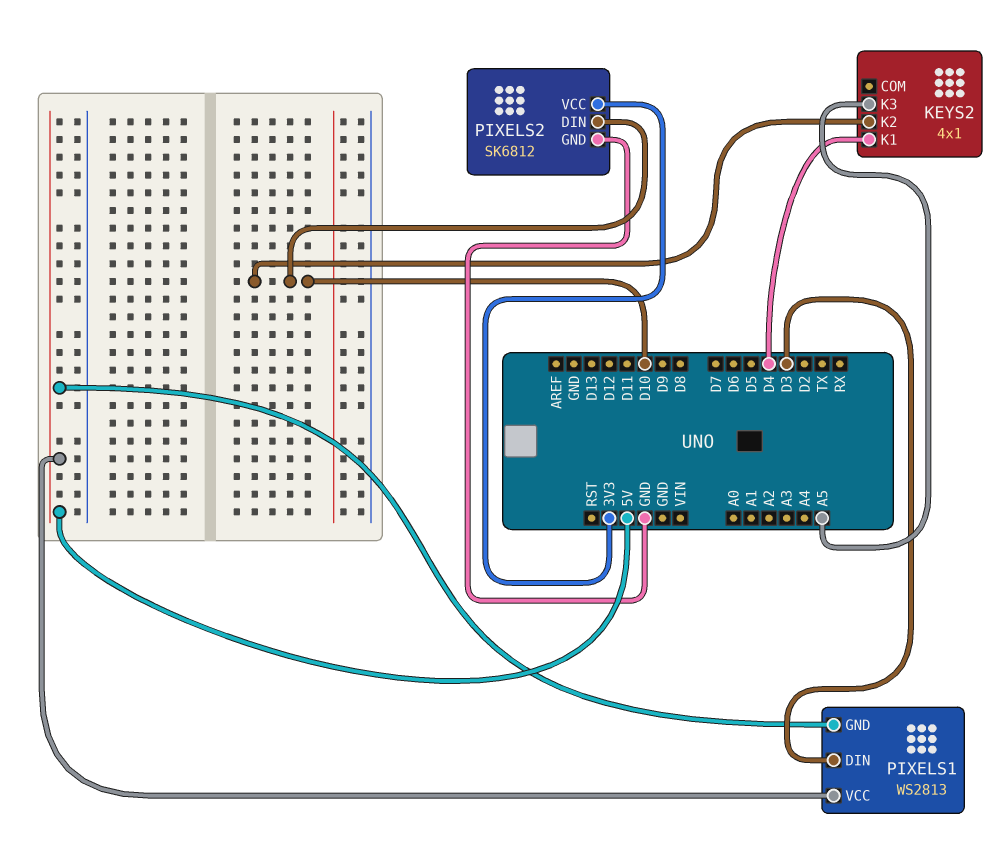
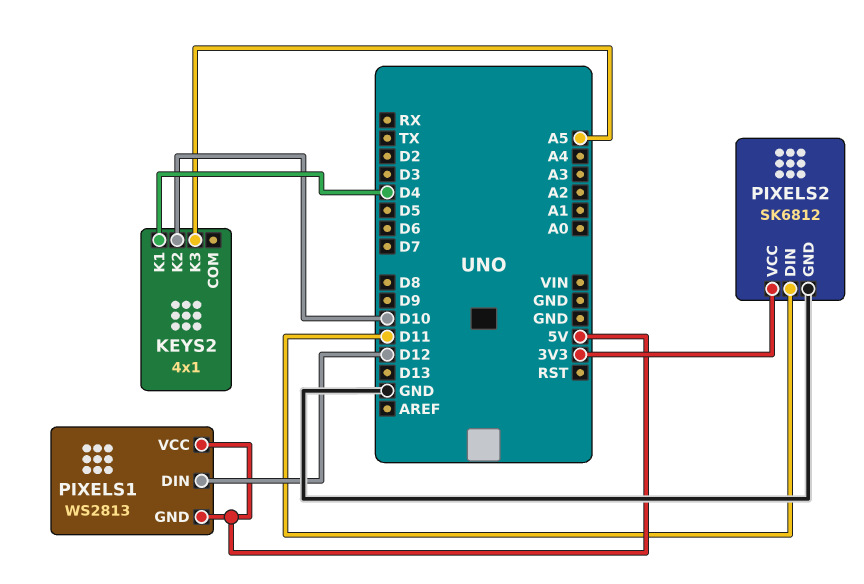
PIXELS1 pin DIN: D3 -> D12
PIXELS2 pin DIN: D10 -> D11

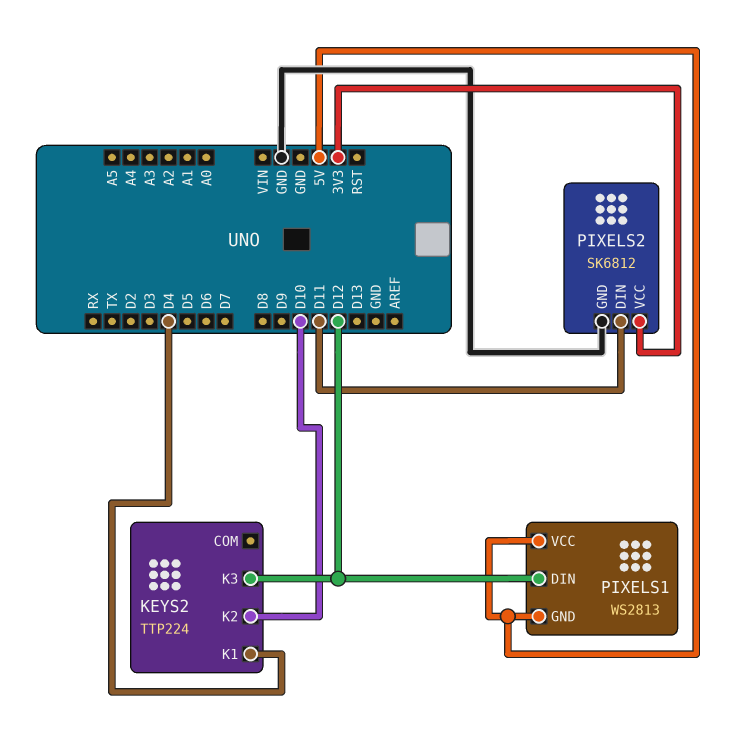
KEYS2: 4x1 -> TTP224
KEYS2 pin K3: A5 -> D12

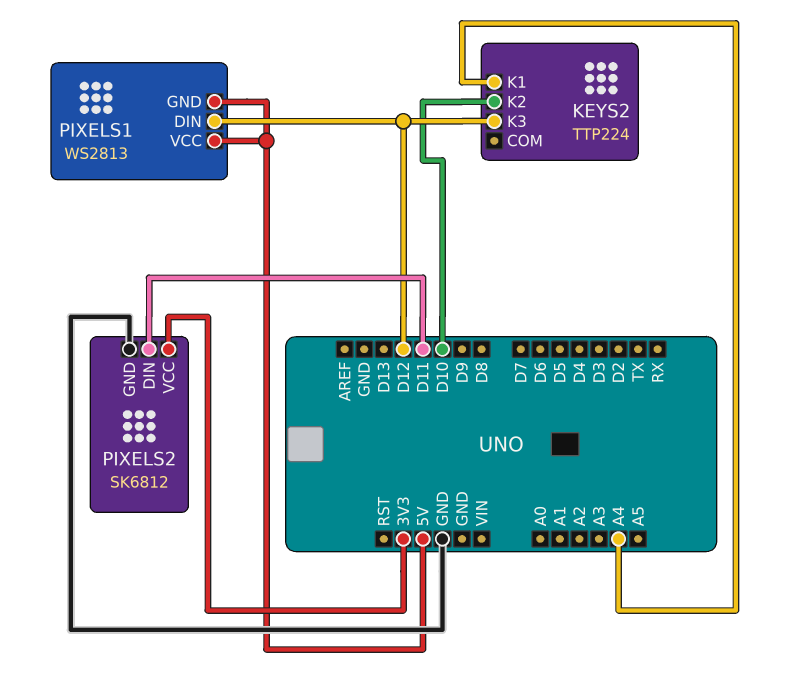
KEYS2 pin K1: D4 -> A4

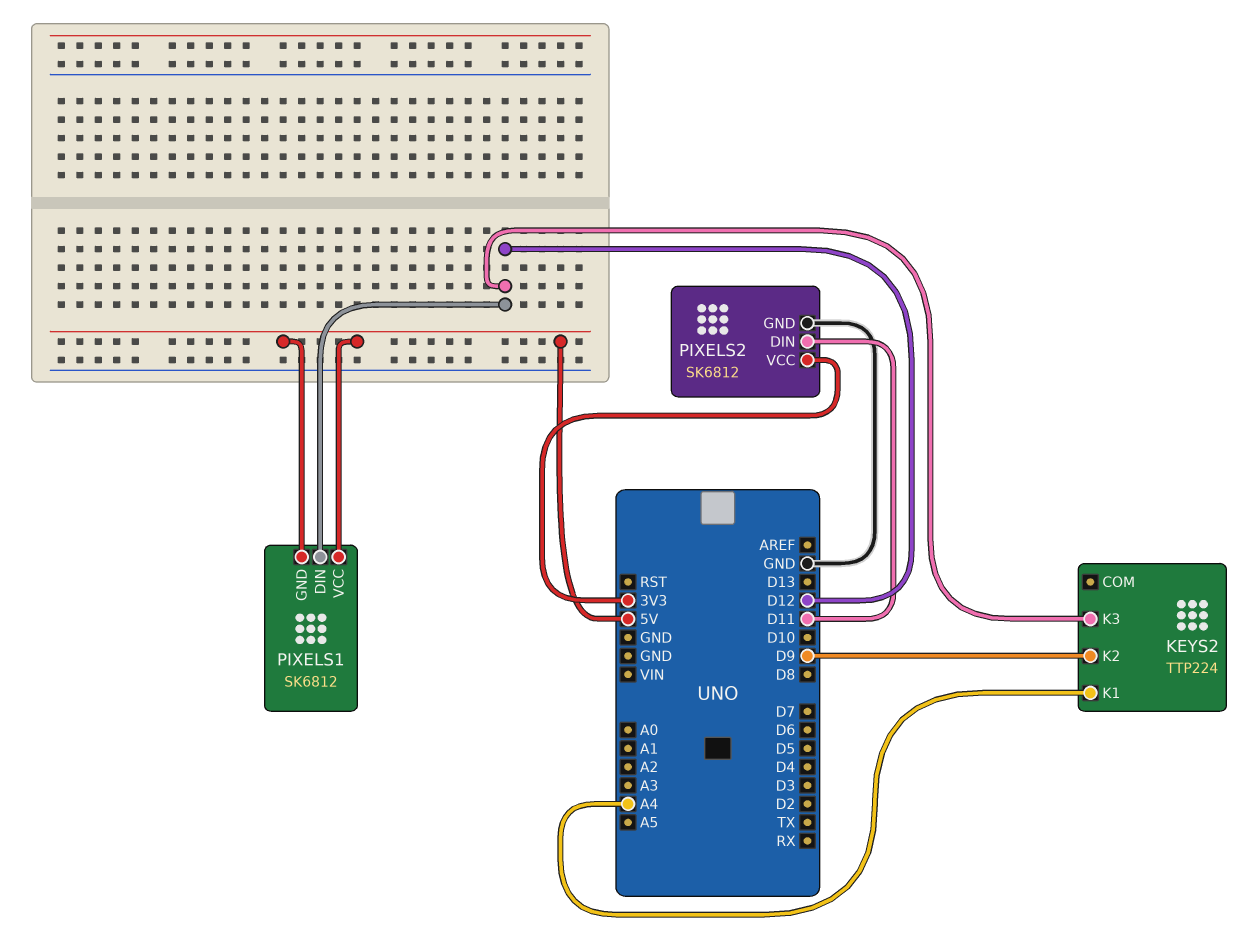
KEYS2 pin K2: D10 -> D9
PIXELS1: WS2813 -> SK6812

